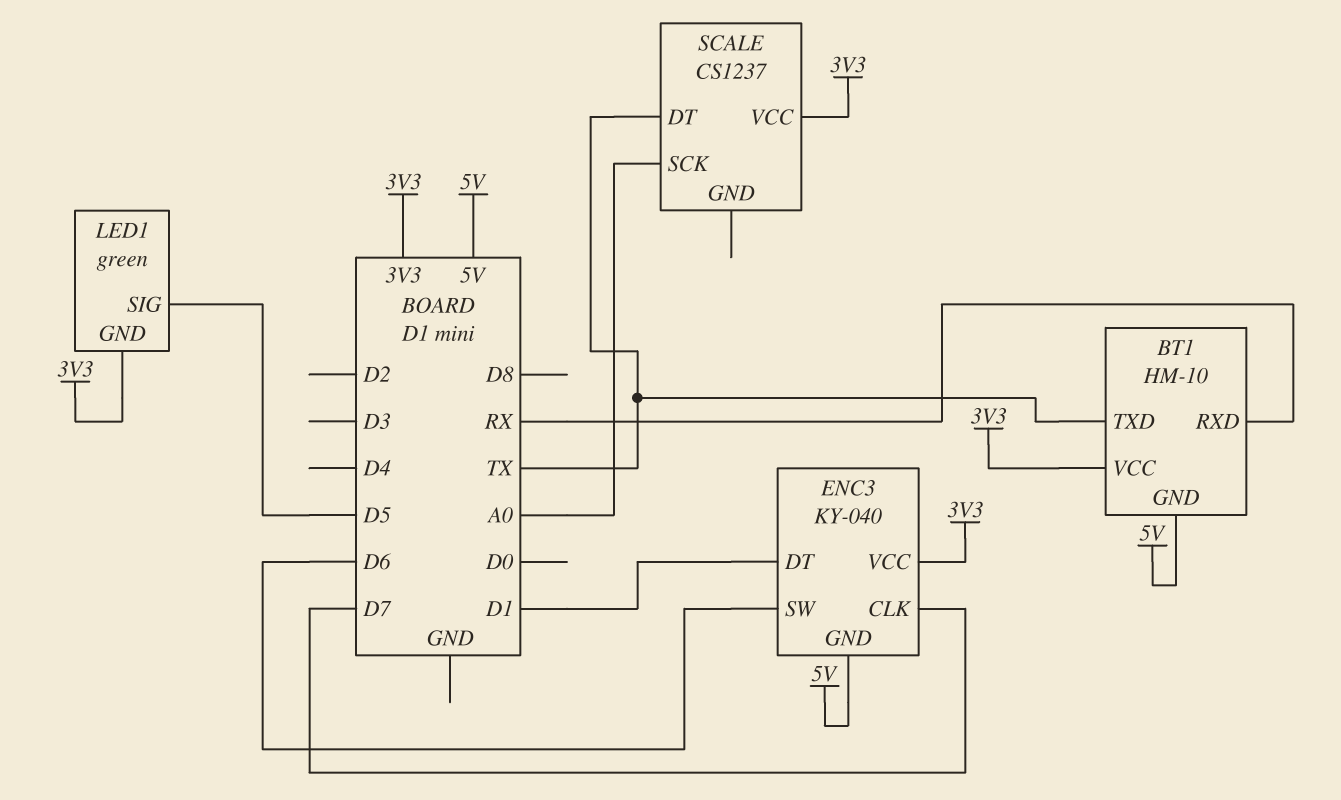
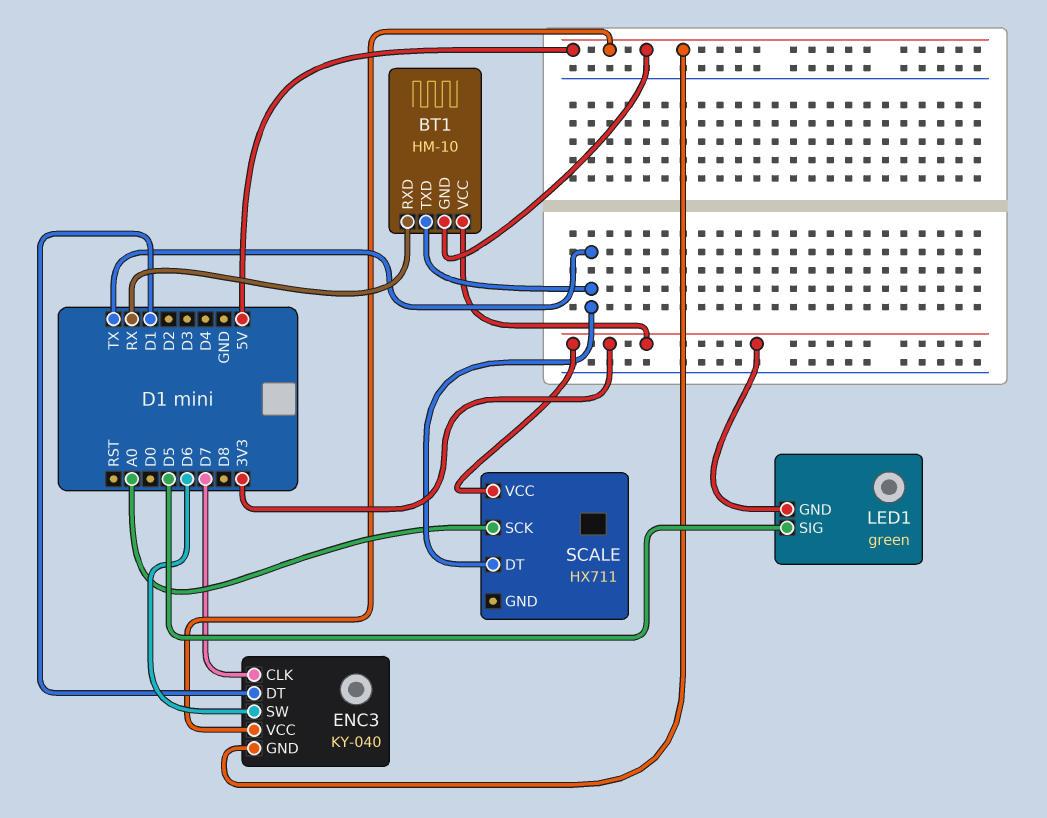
ENC3 pin VCC: 3V3 -> 5V
SCALE: CS1237 -> HX711

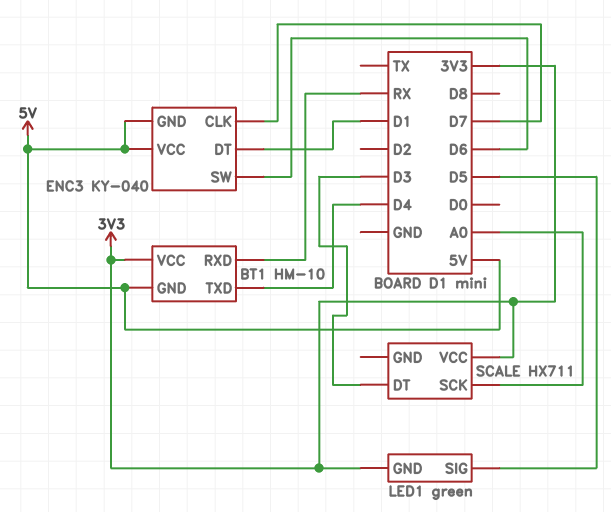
BT1 pin TXD: TX -> D4
SCALE pin DT: TX -> D3

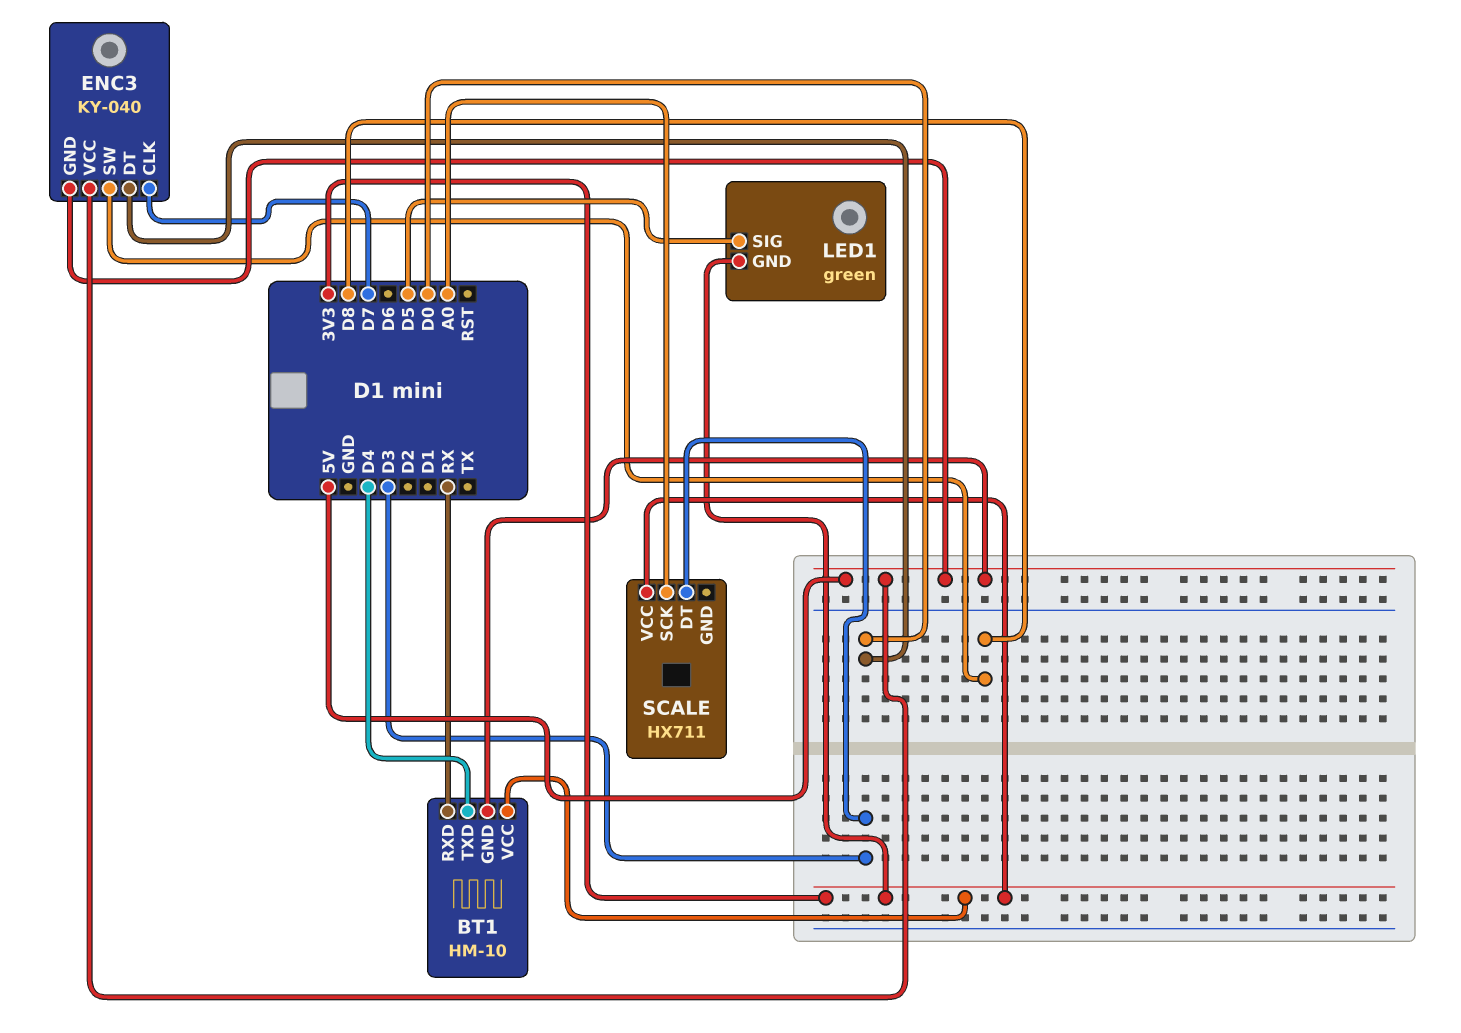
ENC3 pin DT: D1 -> D0
ENC3 pin SW: D6 -> D8

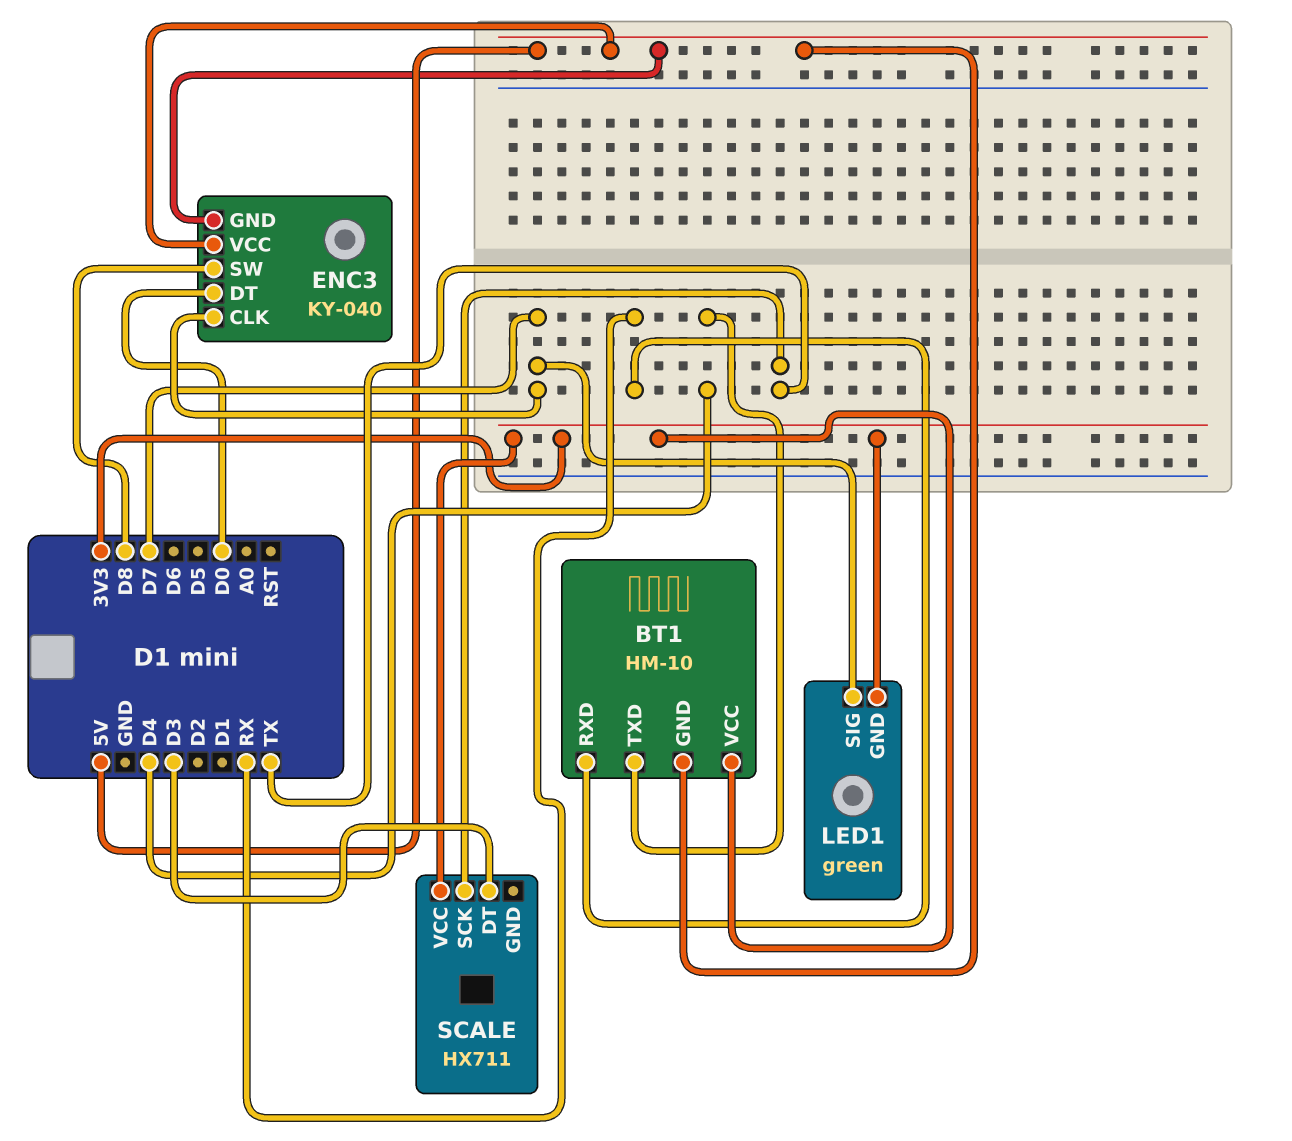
LED1 pin SIG: D5 -> D7
SCALE pin SCK: A0 -> TX

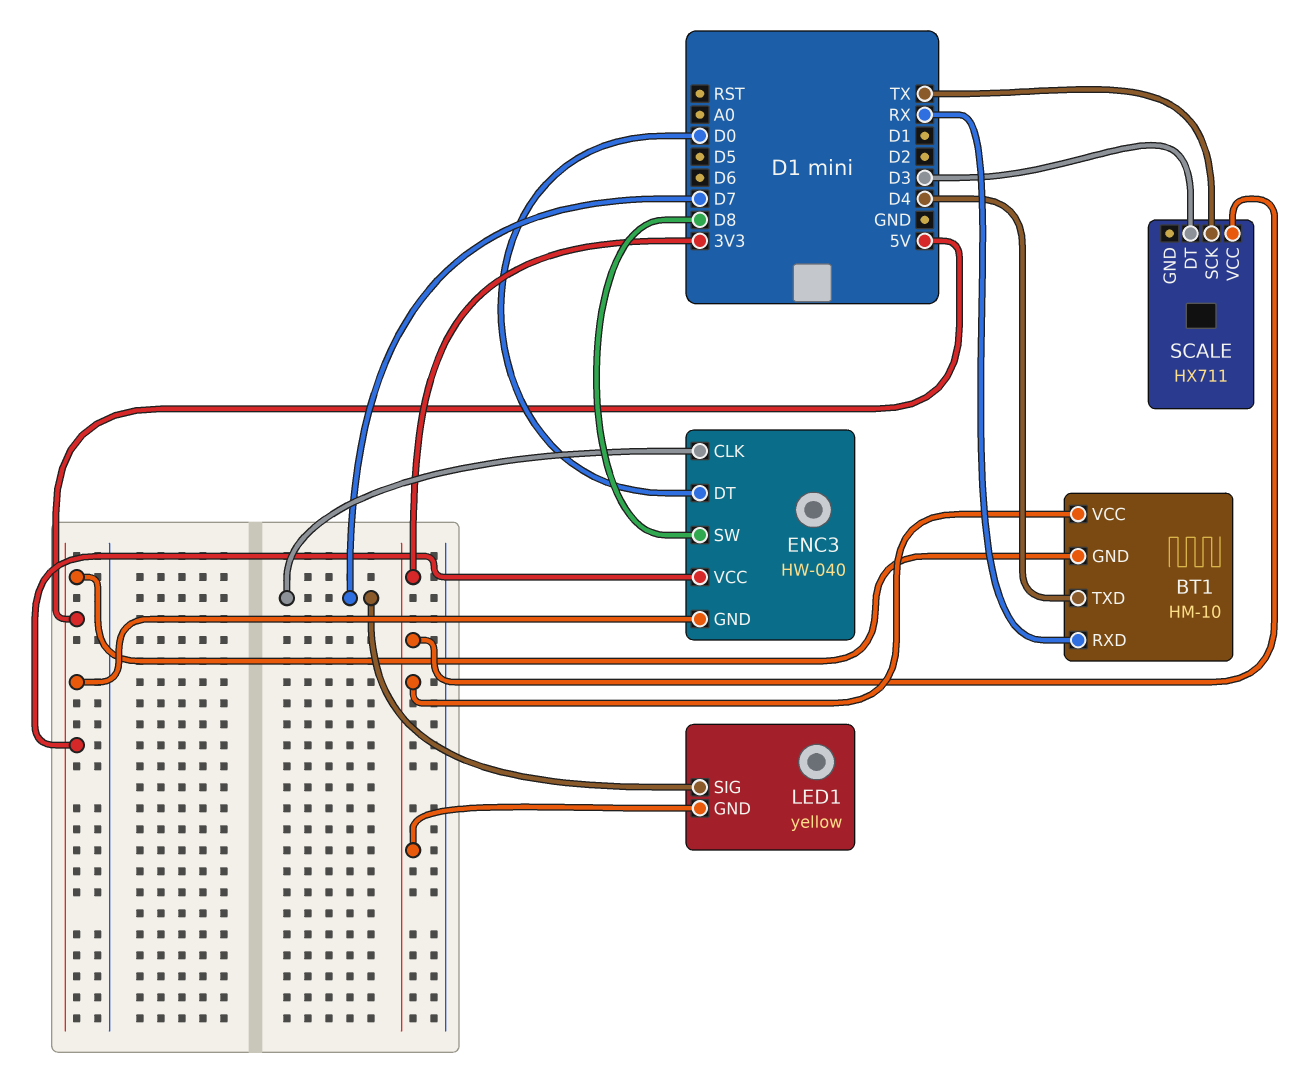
ENC3: KY-040 -> HW-040
LED1: green -> yellow

